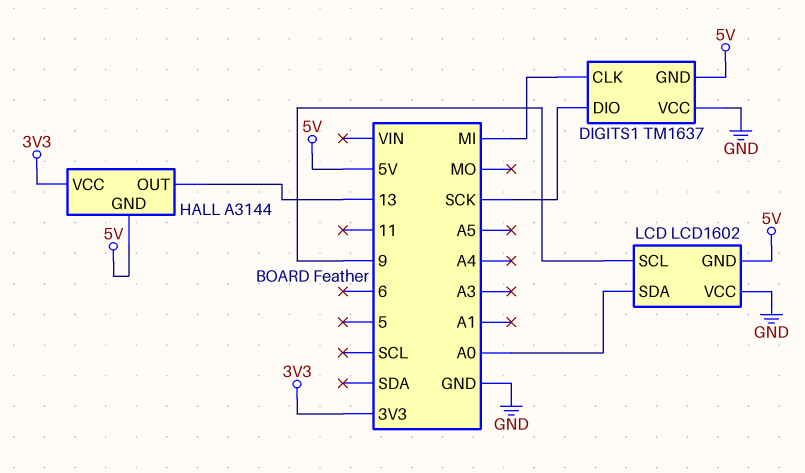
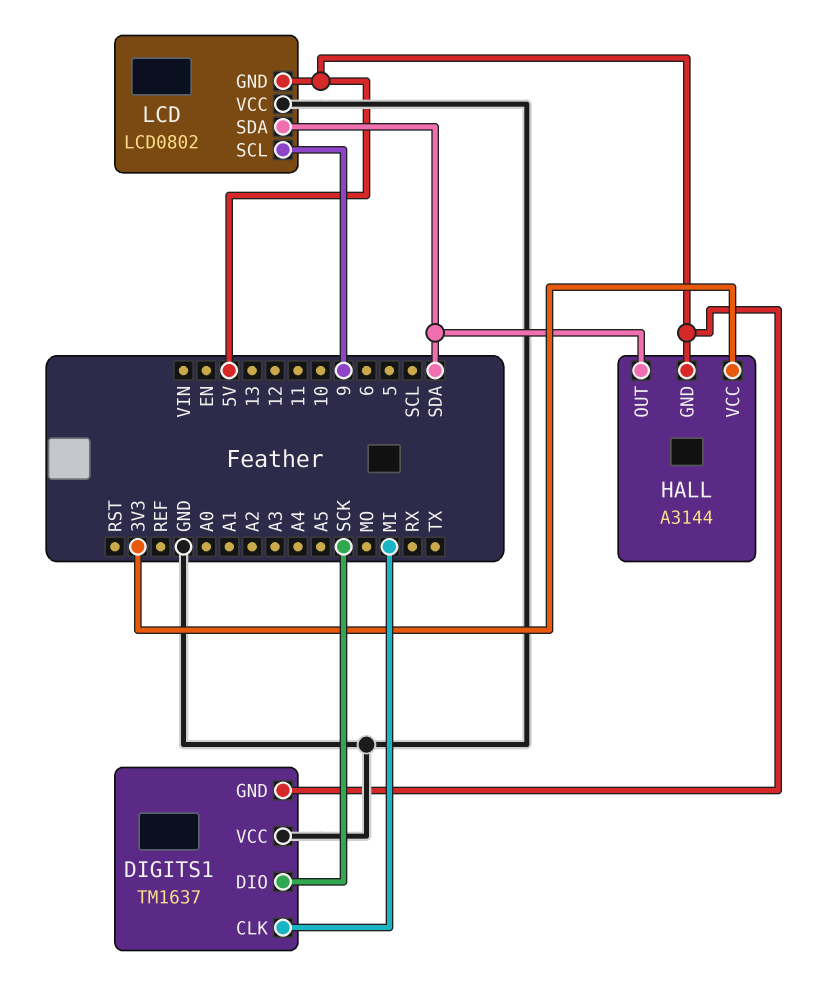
HALL pin OUT: 13 -> SDA
LCD: LCD1602 -> LCD0802
LCD pin SDA: A0 -> SDA

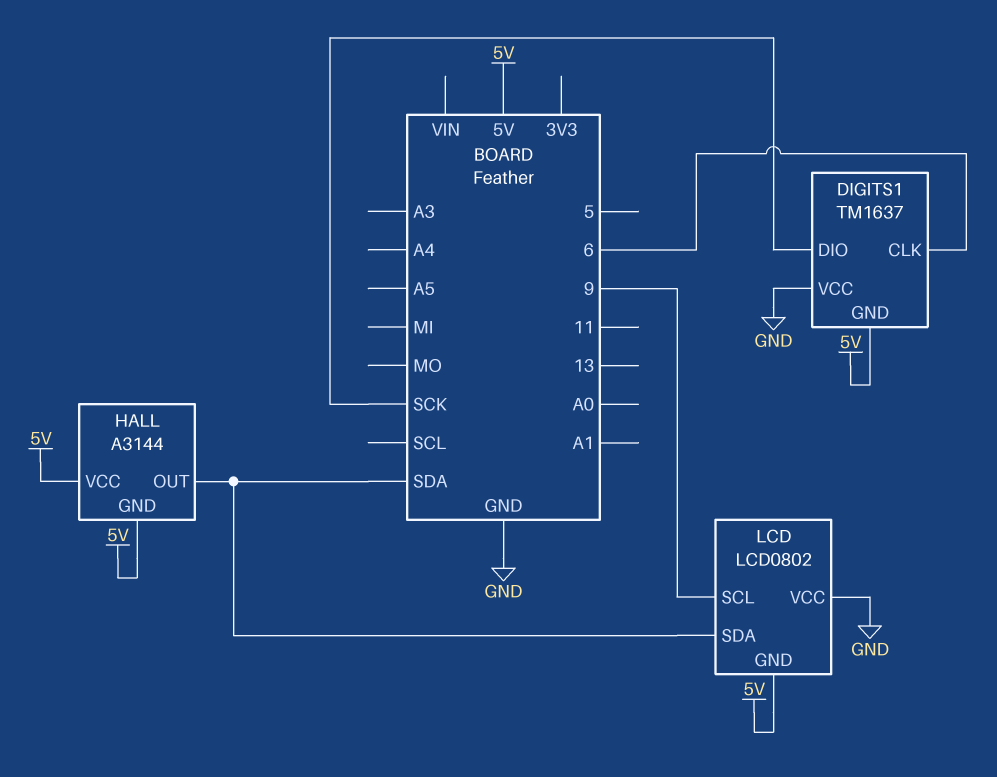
DIGITS1 pin CLK: MI -> 6
HALL pin VCC: 3V3 -> 5V

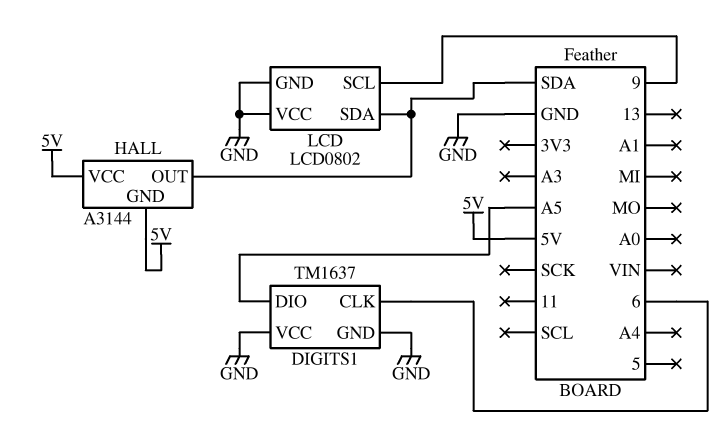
DIGITS1 pin DIO: SCK -> A5
DIGITS1 pin GND: 5V -> GND
LCD pin GND: 5V -> GND

